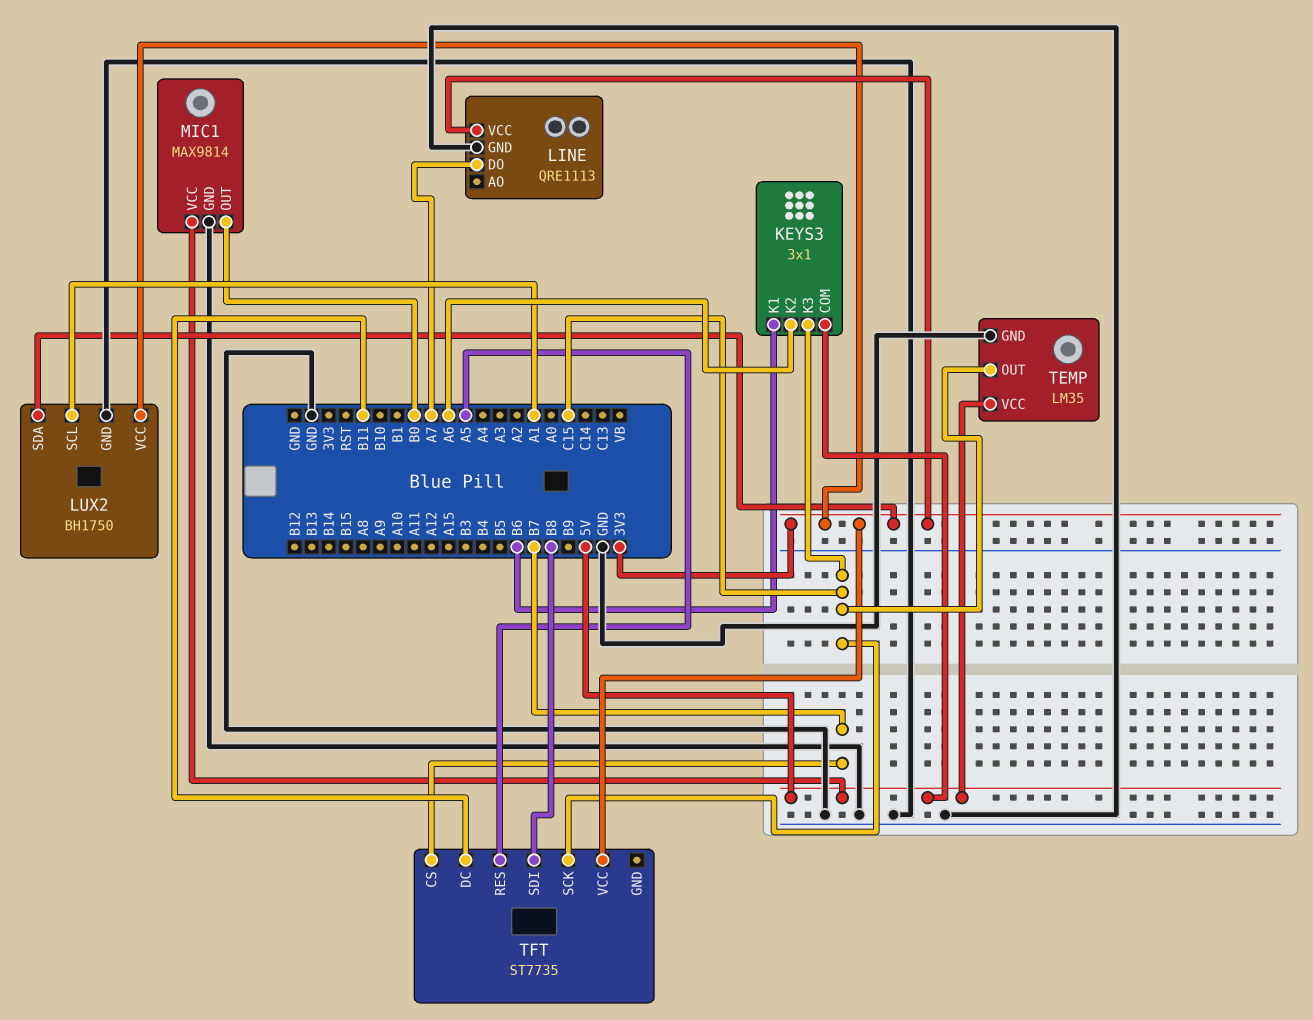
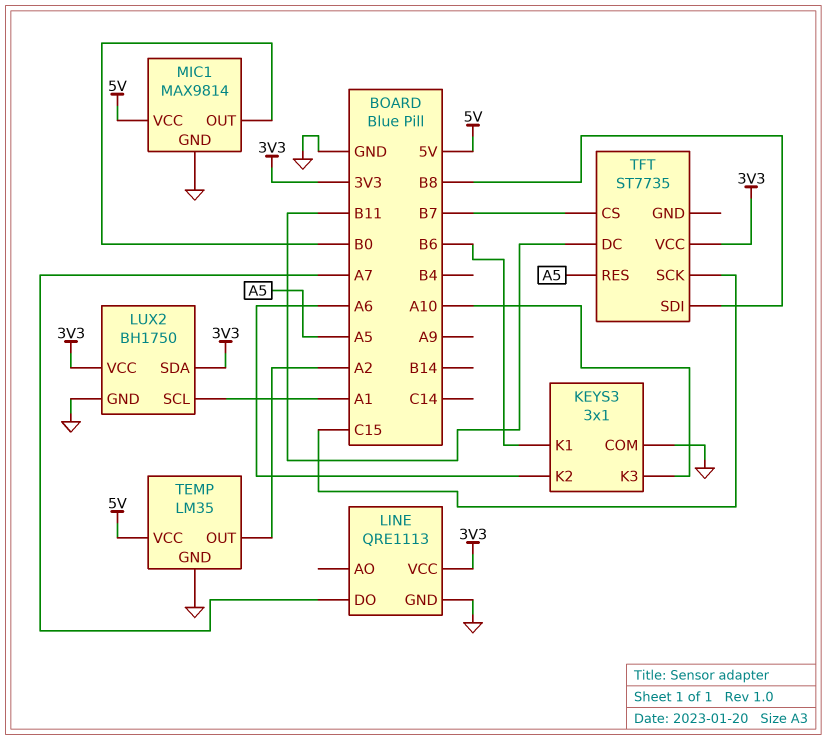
KEYS3 pin COM: 5V -> GND
KEYS3 pin K3: C15 -> A10
TEMP pin OUT: C15 -> A2

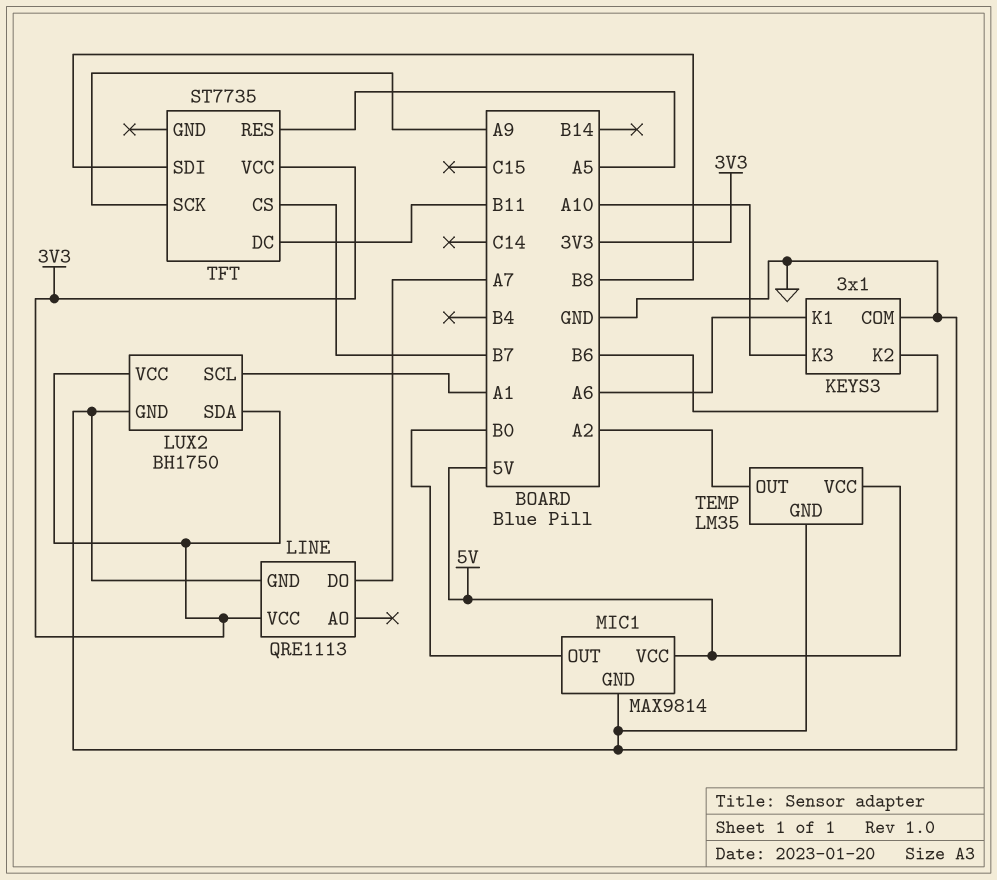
KEYS3 pin K1: B6 -> A6
KEYS3 pin K2: A6 -> B6
TFT pin SCK: C15 -> A9

